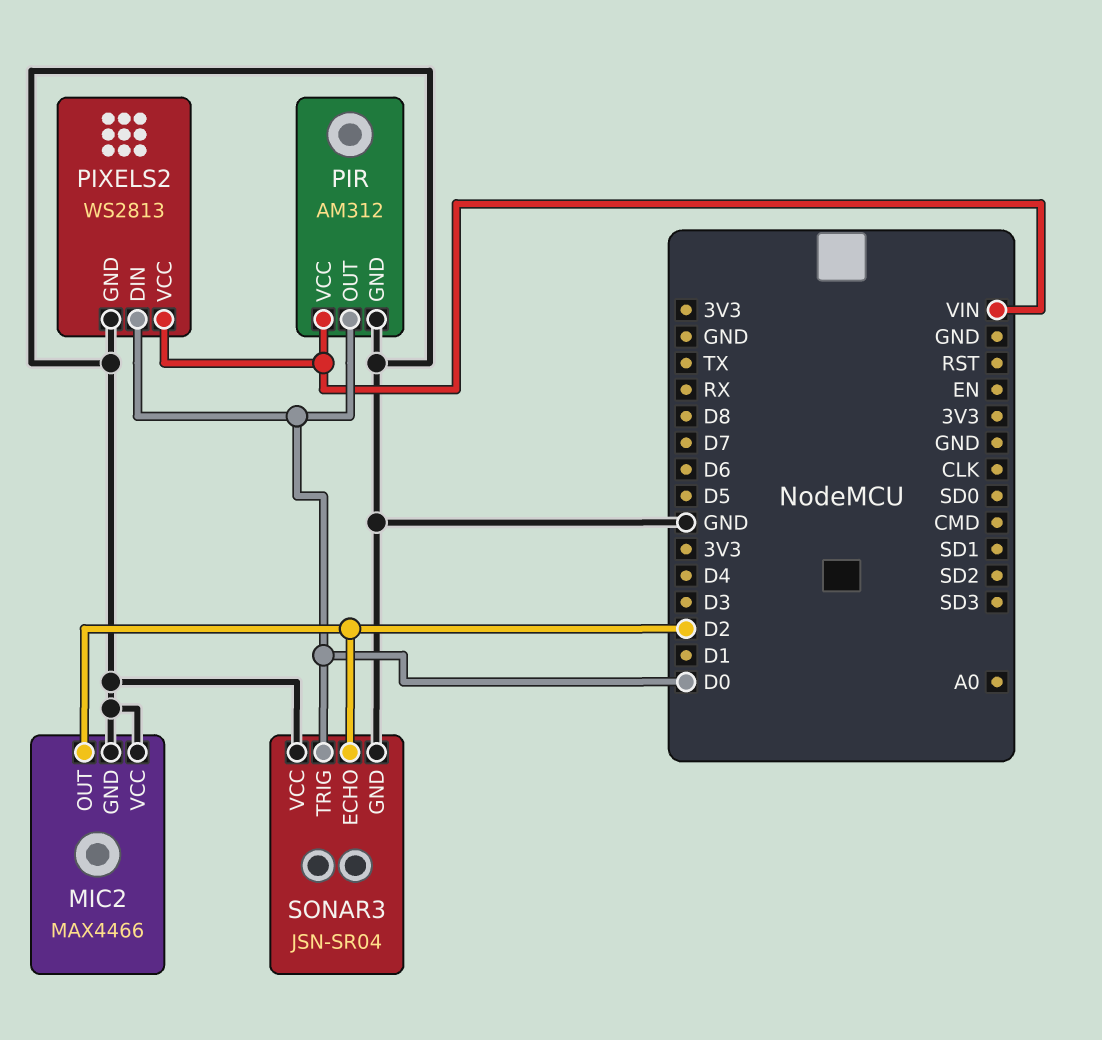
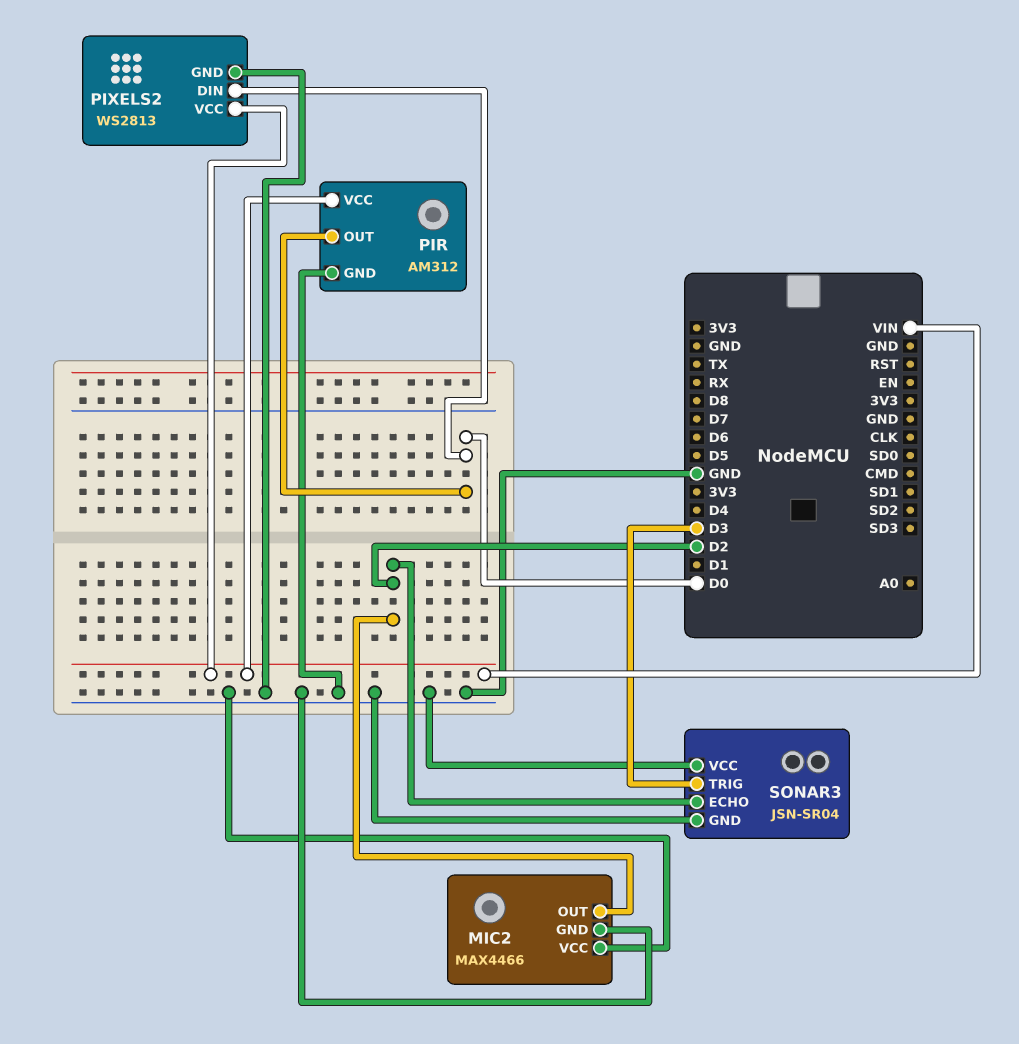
SONAR3 pin TRIG: D0 -> D3

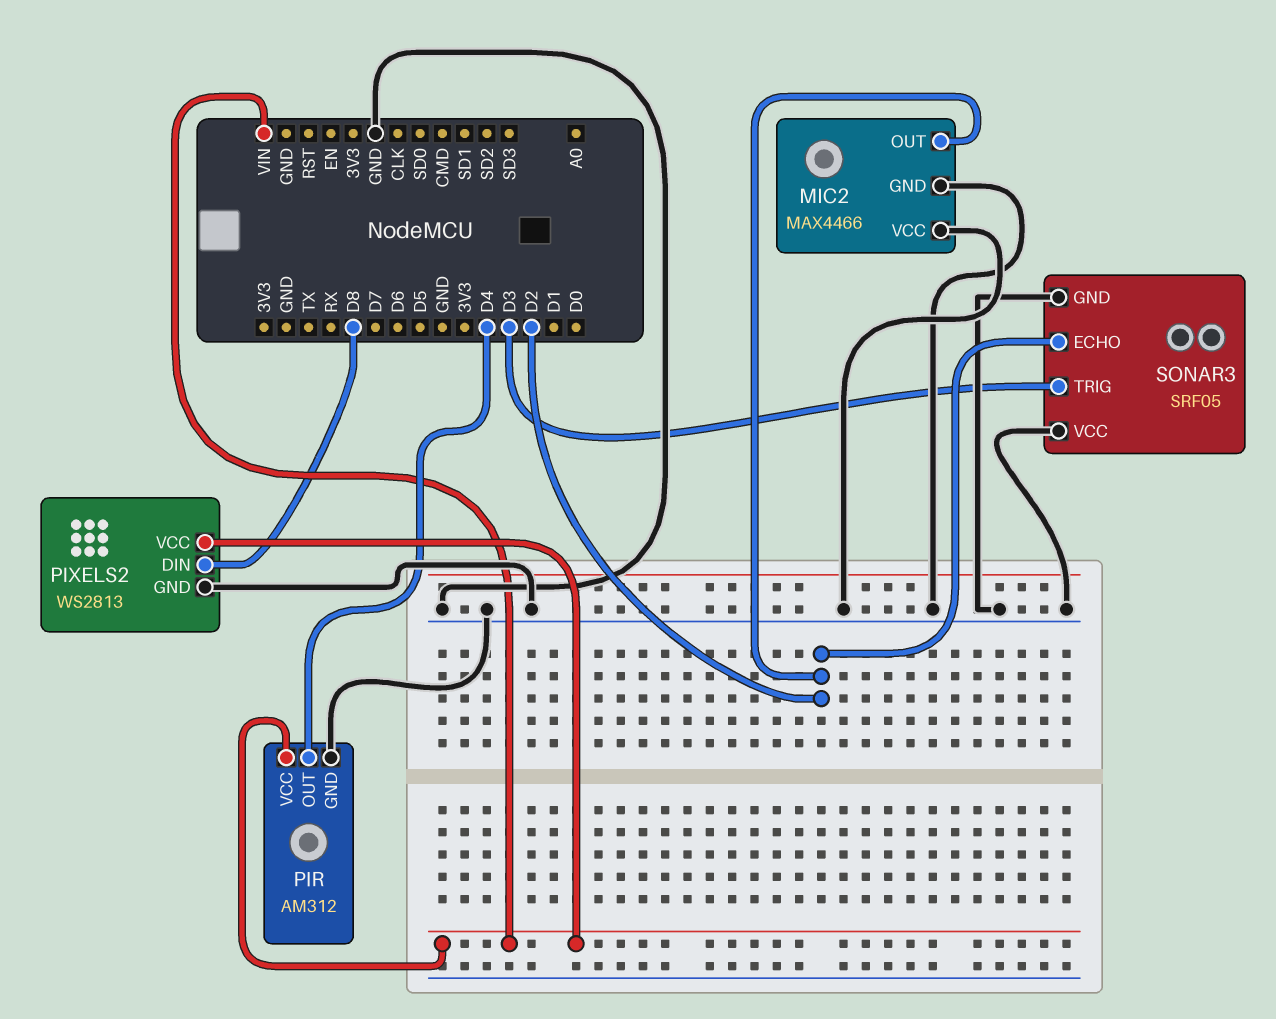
PIR pin OUT: D0 -> D4
PIXELS2 pin DIN: D0 -> D8
SONAR3: JSN-SR04 -> SRF05

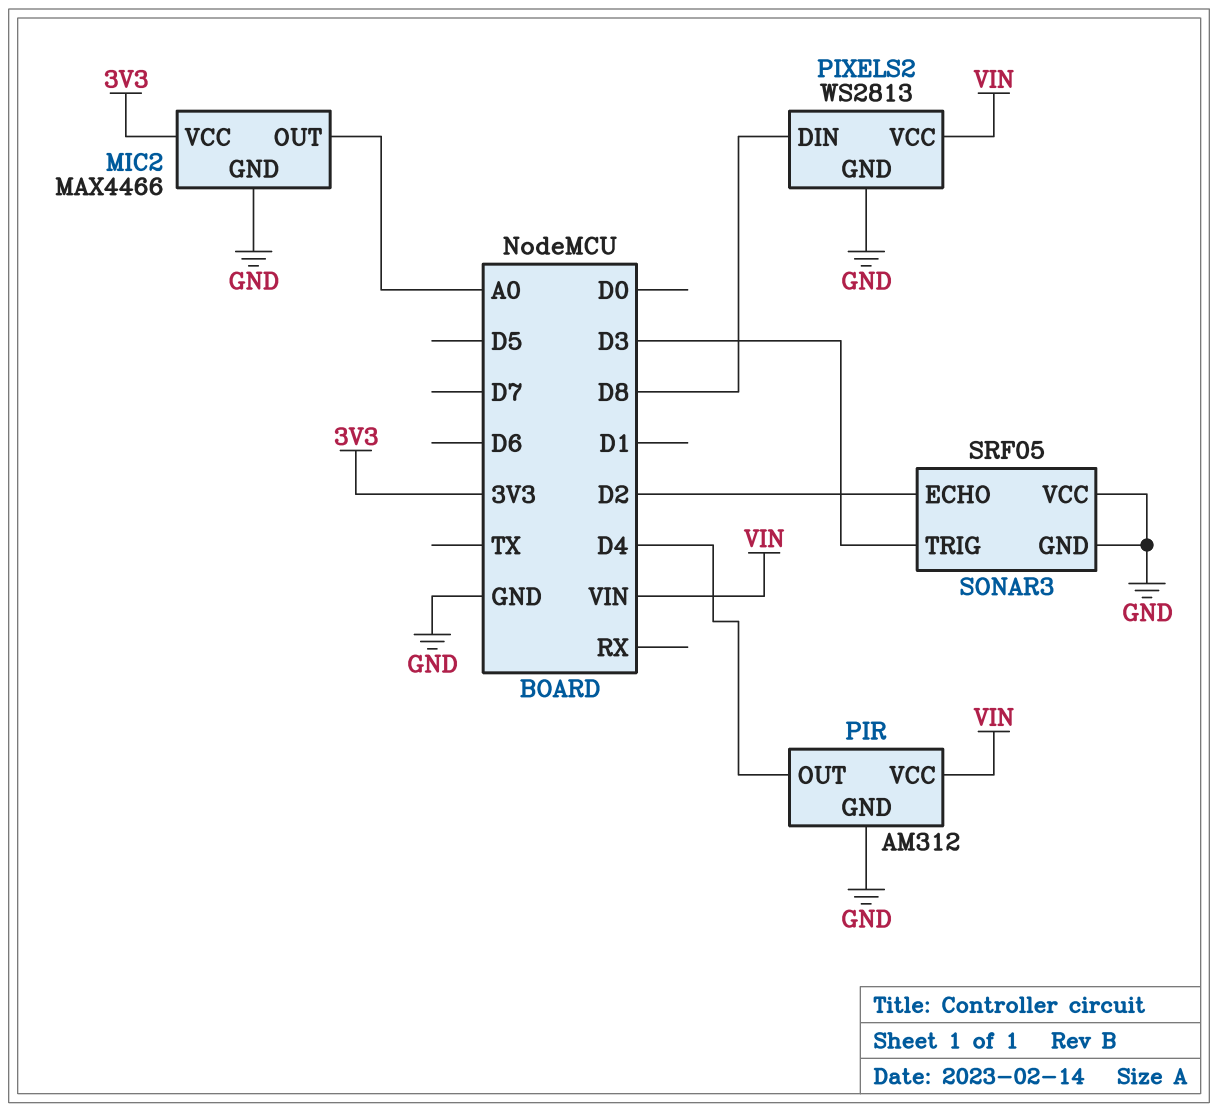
MIC2 pin OUT: D2 -> A0
MIC2 pin VCC: GND -> 3V3

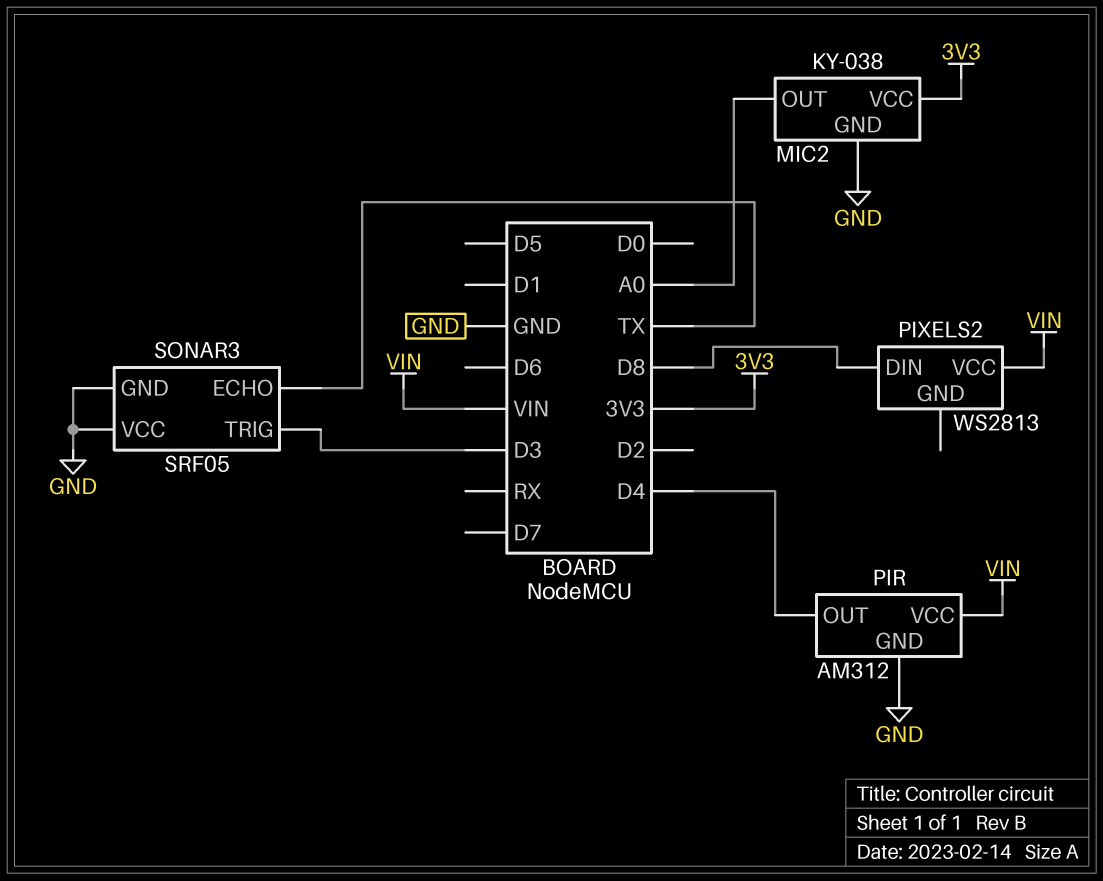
MIC2: MAX4466 -> KY-038
PIXELS2 pin GND: GND -> none
SONAR3 pin ECHO: D2 -> TX

